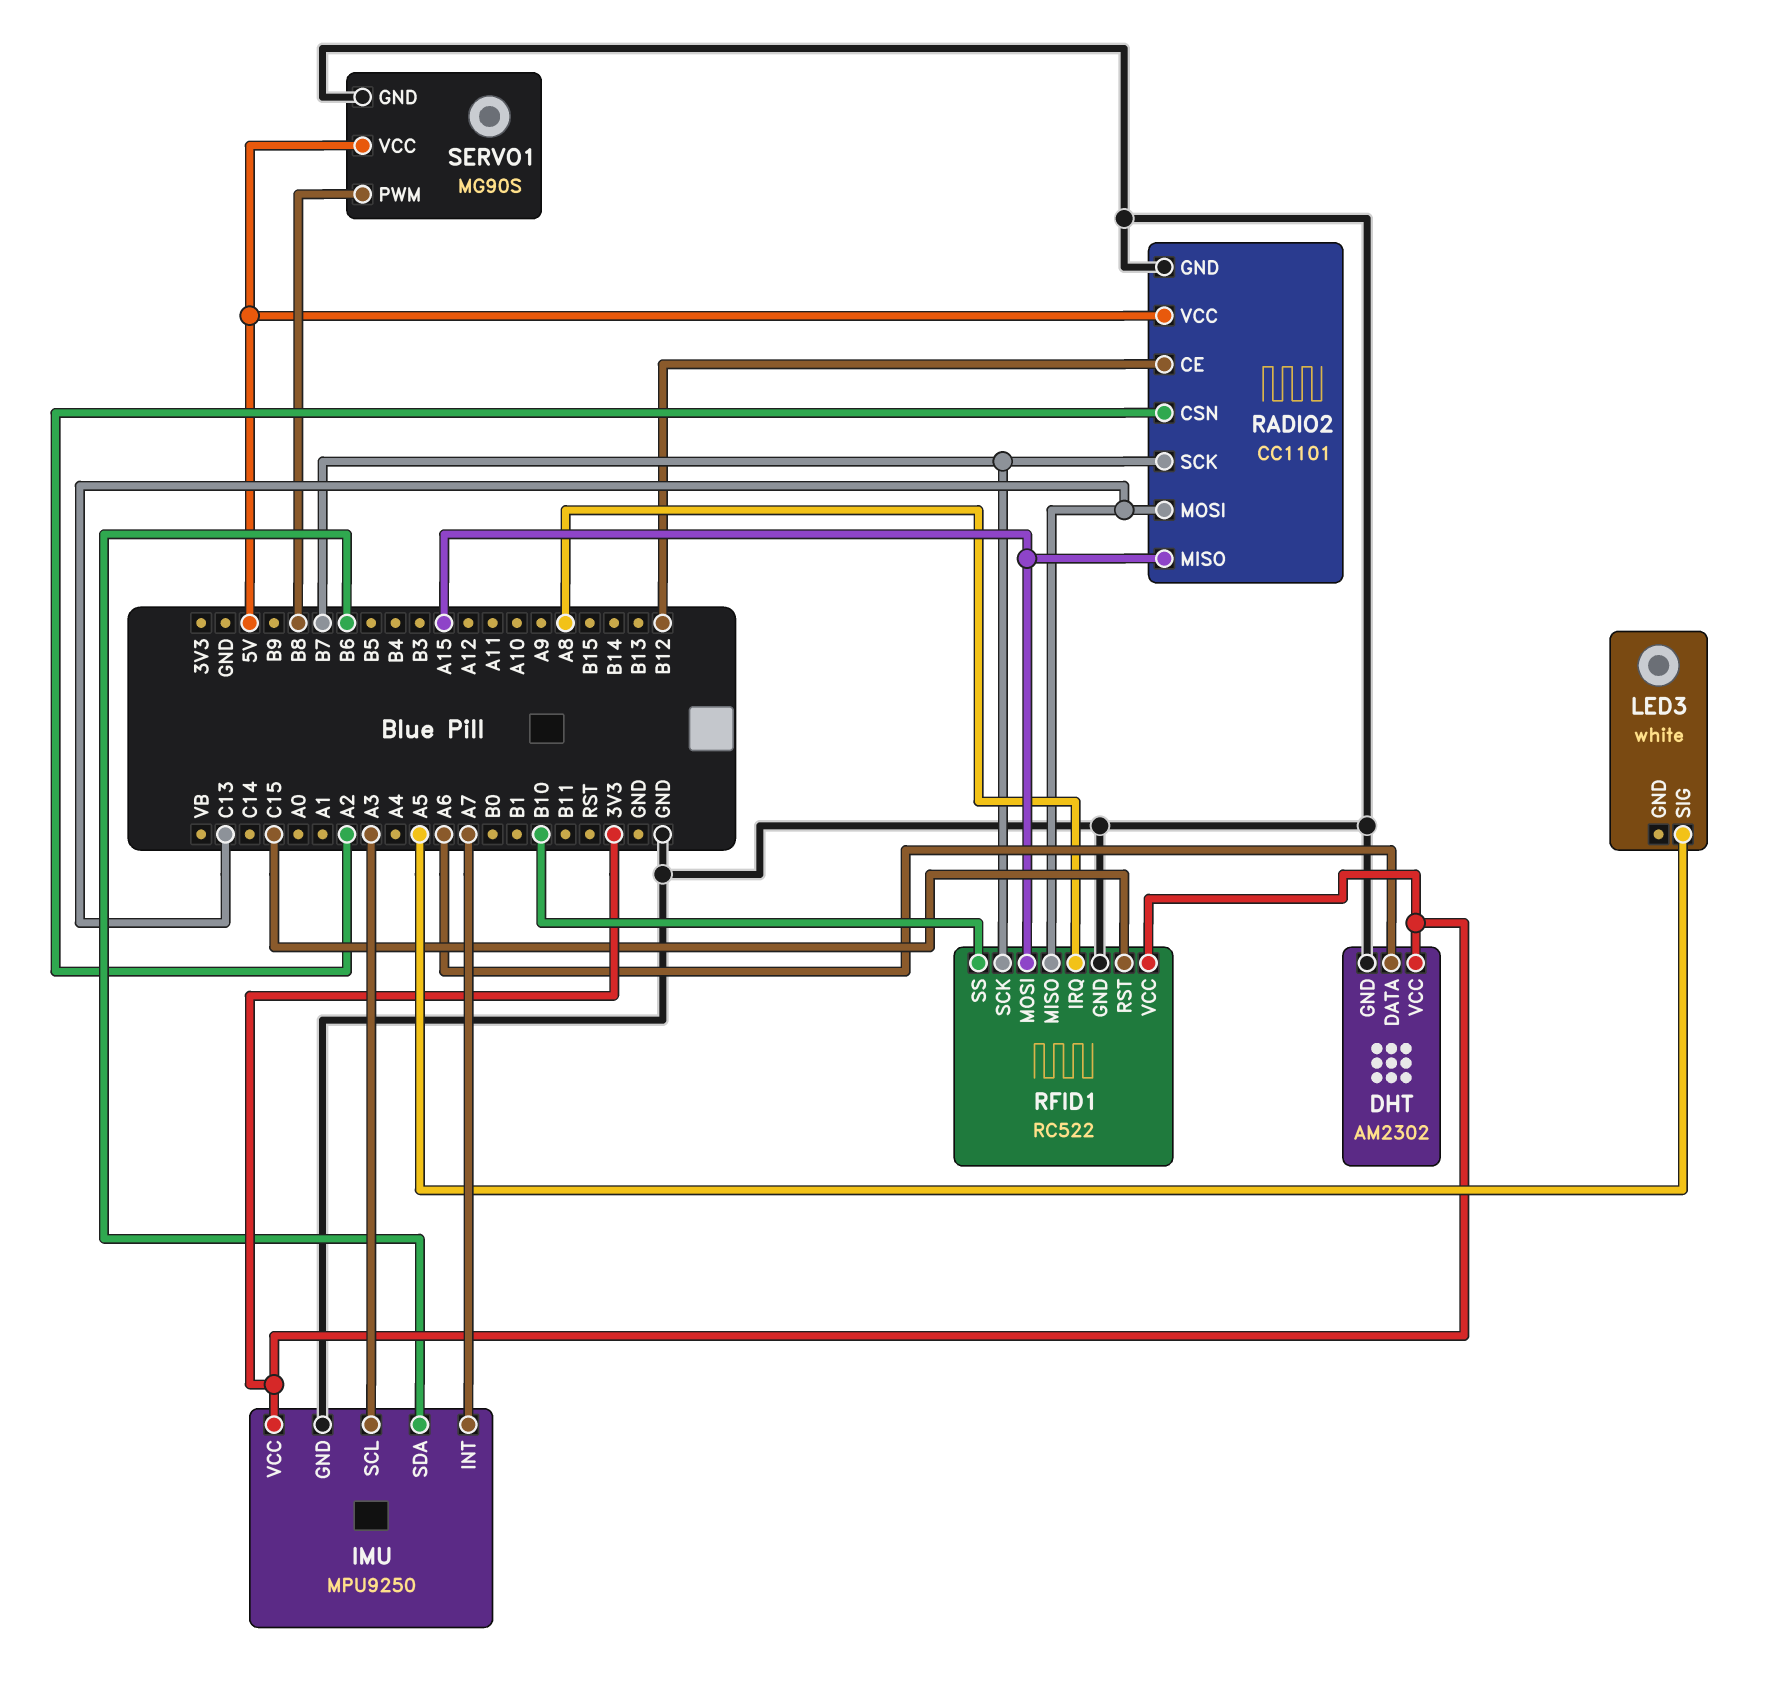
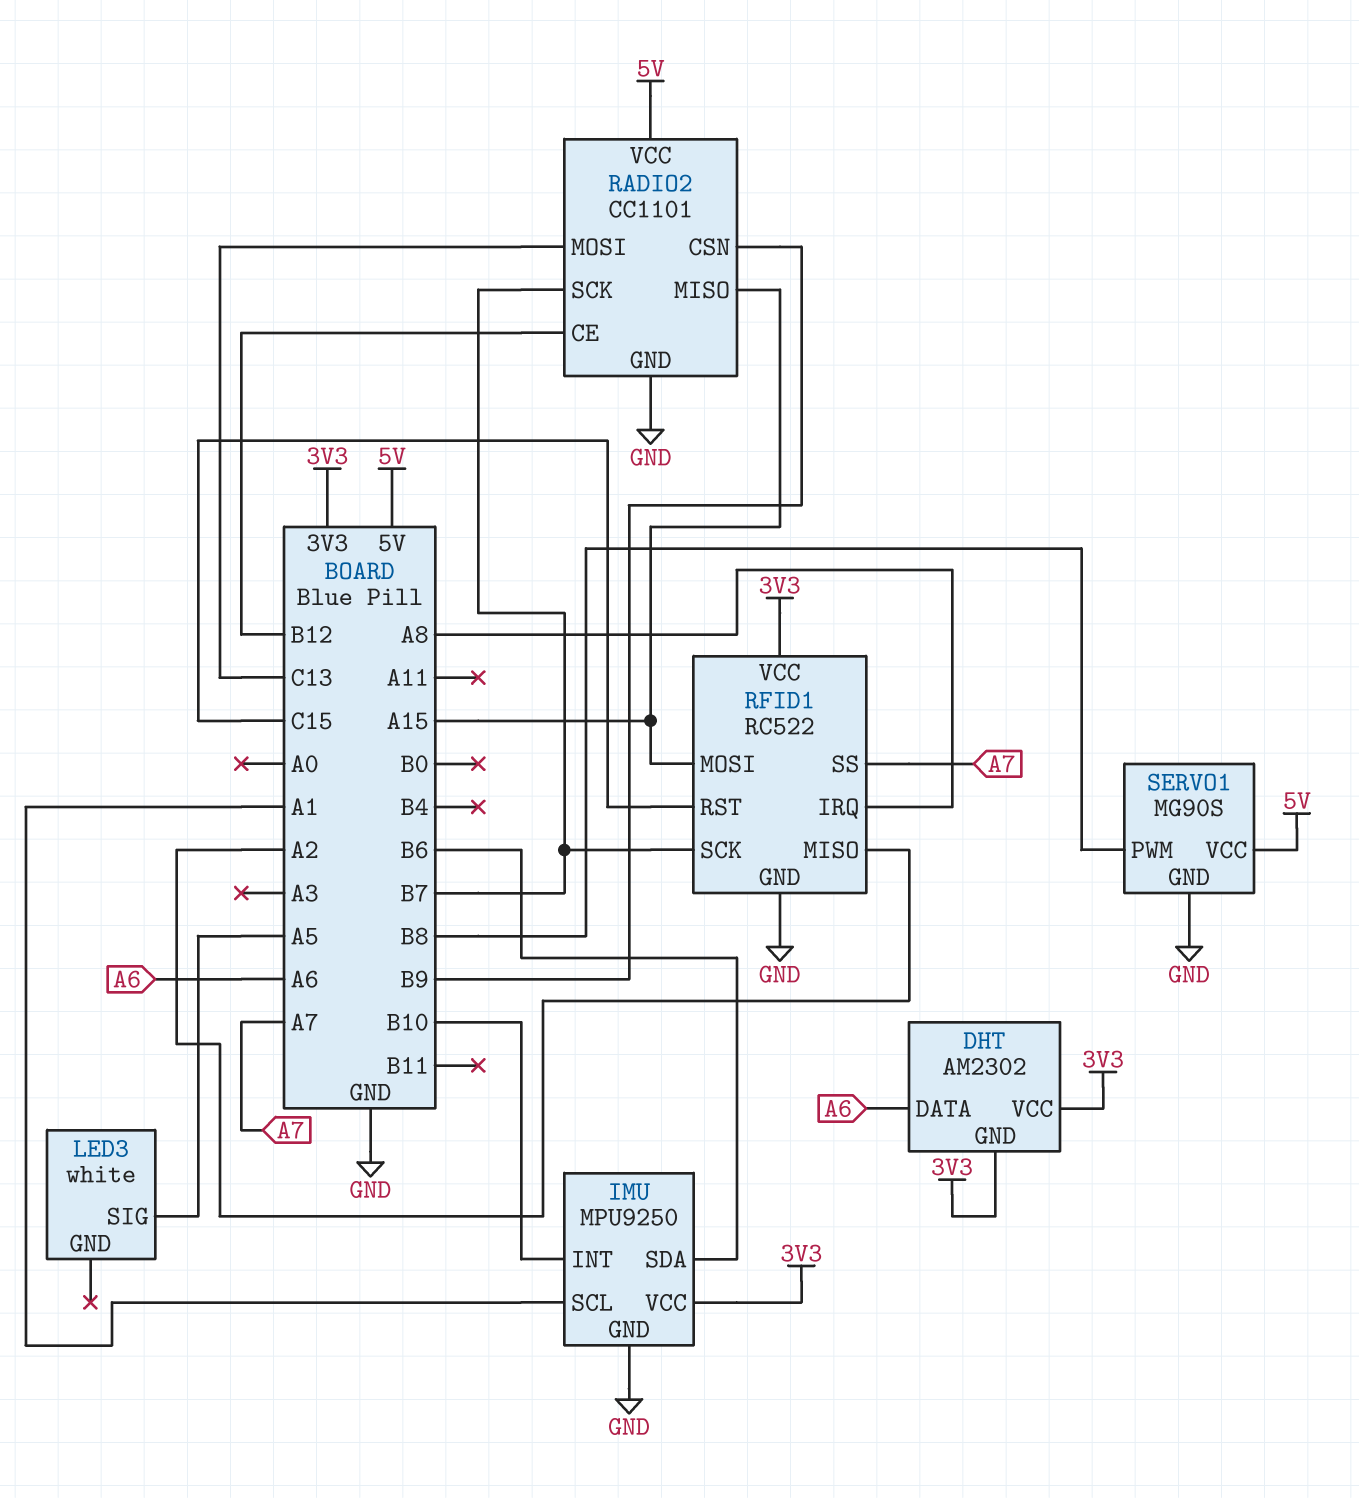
DHT pin GND: GND -> 3V3
IMU pin INT: A7 -> B10
IMU pin SCL: A3 -> A1
RADIO2 pin CSN: A2 -> B9
RFID1 pin MISO: C13 -> A2
RFID1 pin SS: B10 -> A7

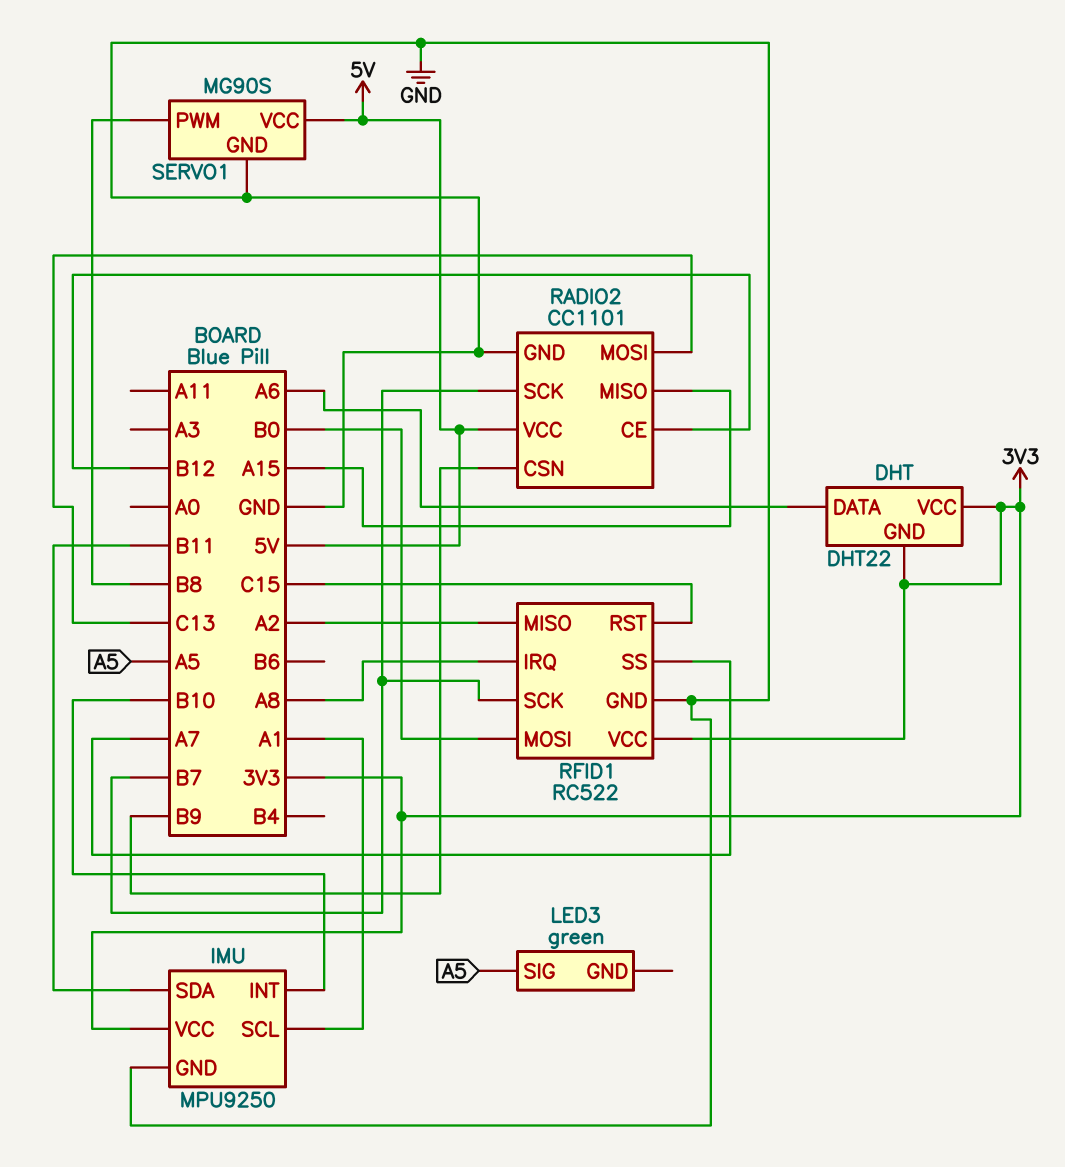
DHT: AM2302 -> DHT22
IMU pin SDA: B6 -> B11
LED3: white -> green
RFID1 pin MOSI: A15 -> B0

